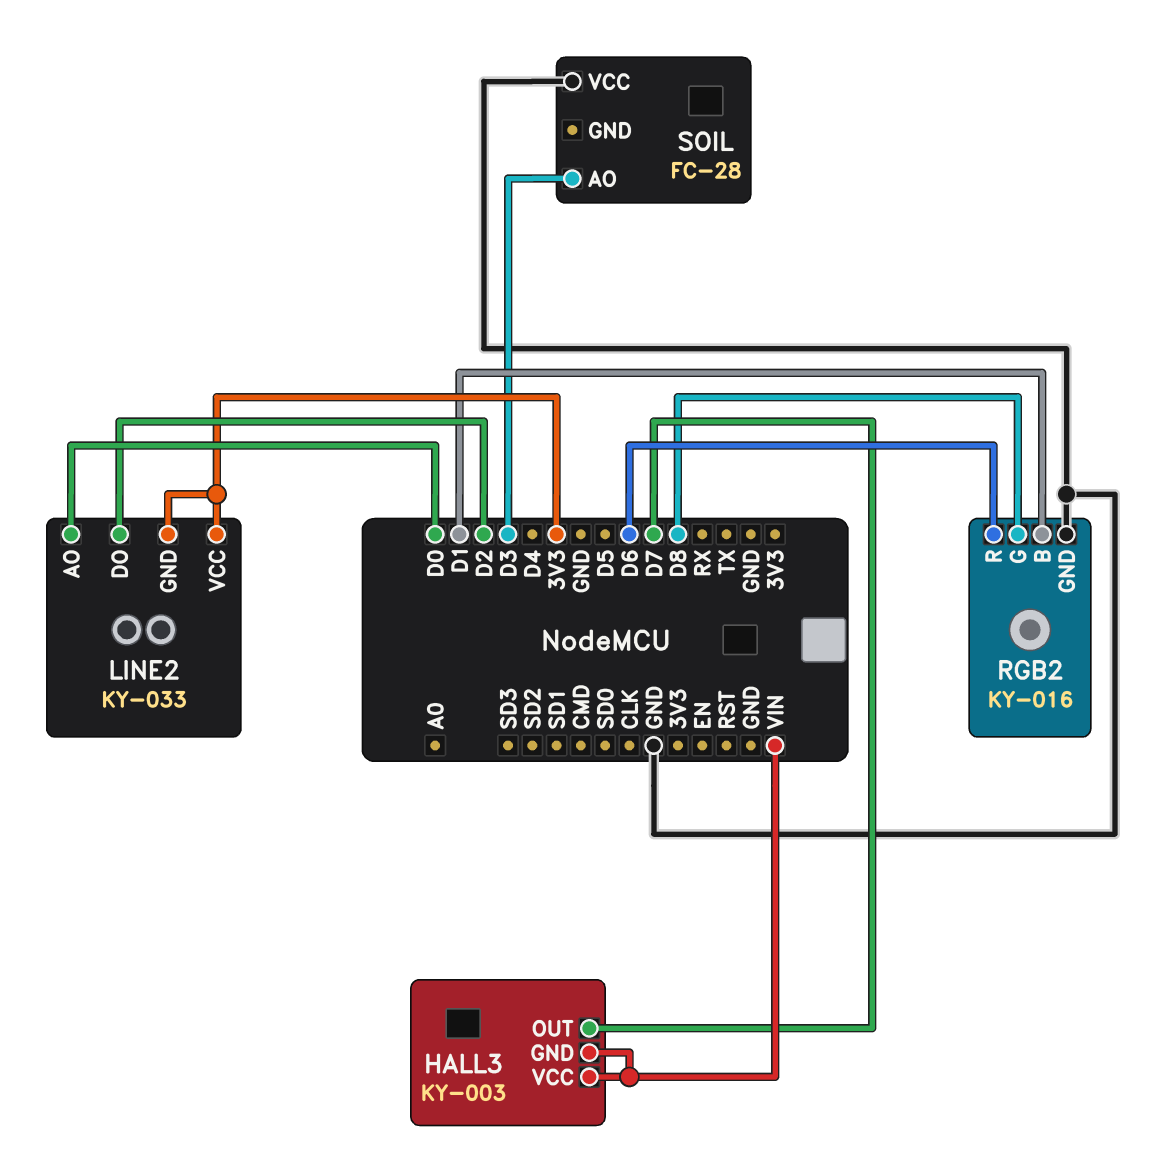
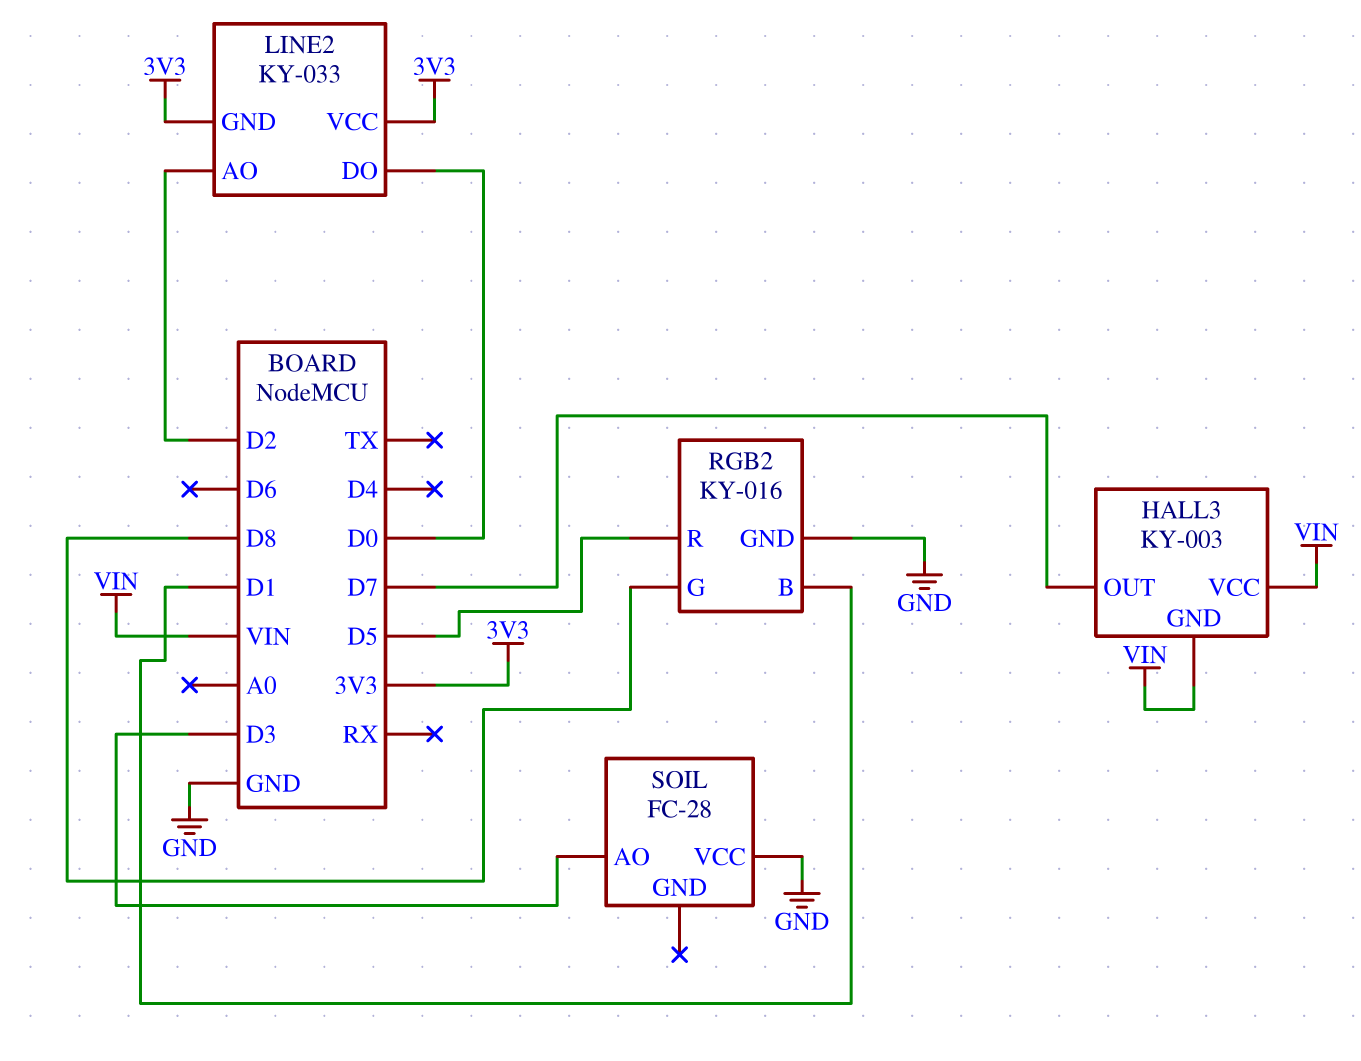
LINE2 pin AO: D0 -> D2
LINE2 pin DO: D2 -> D0
RGB2 pin R: D6 -> D5

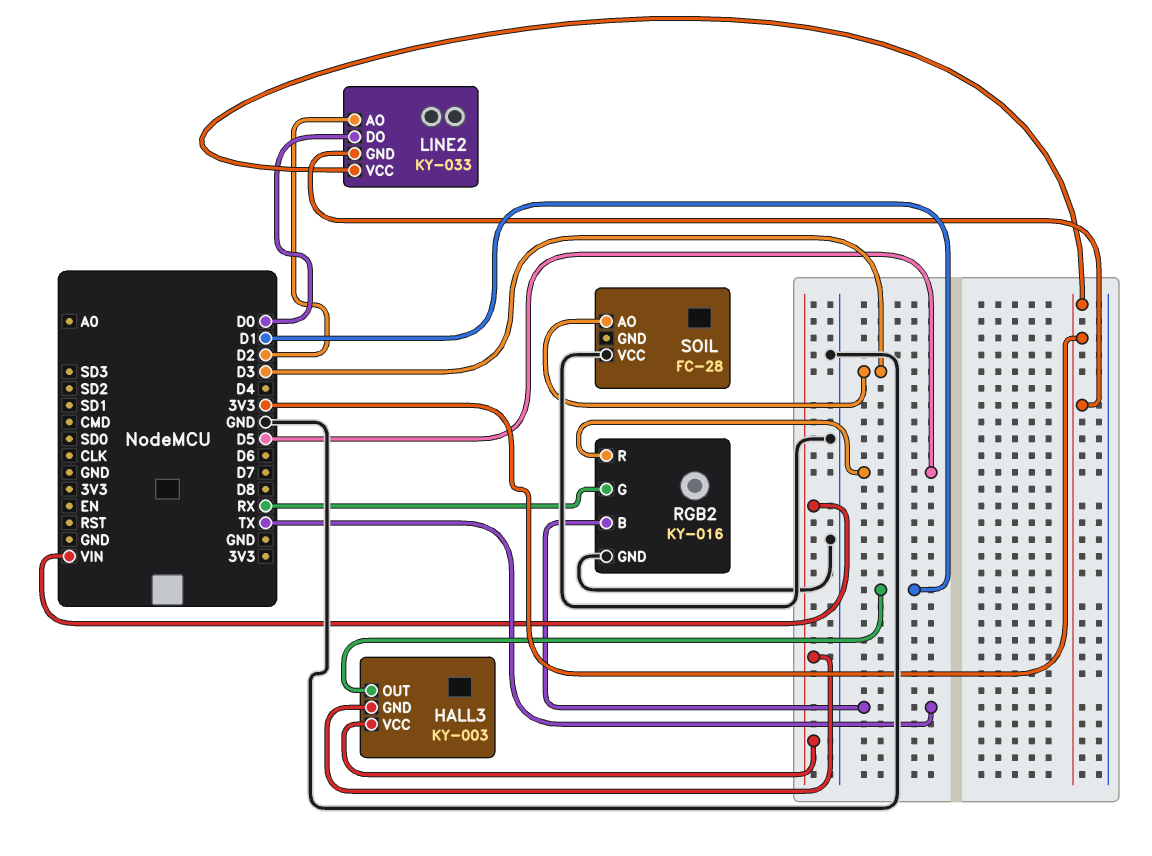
HALL3 pin OUT: D7 -> D1
RGB2 pin B: D1 -> TX
RGB2 pin G: D8 -> RX

